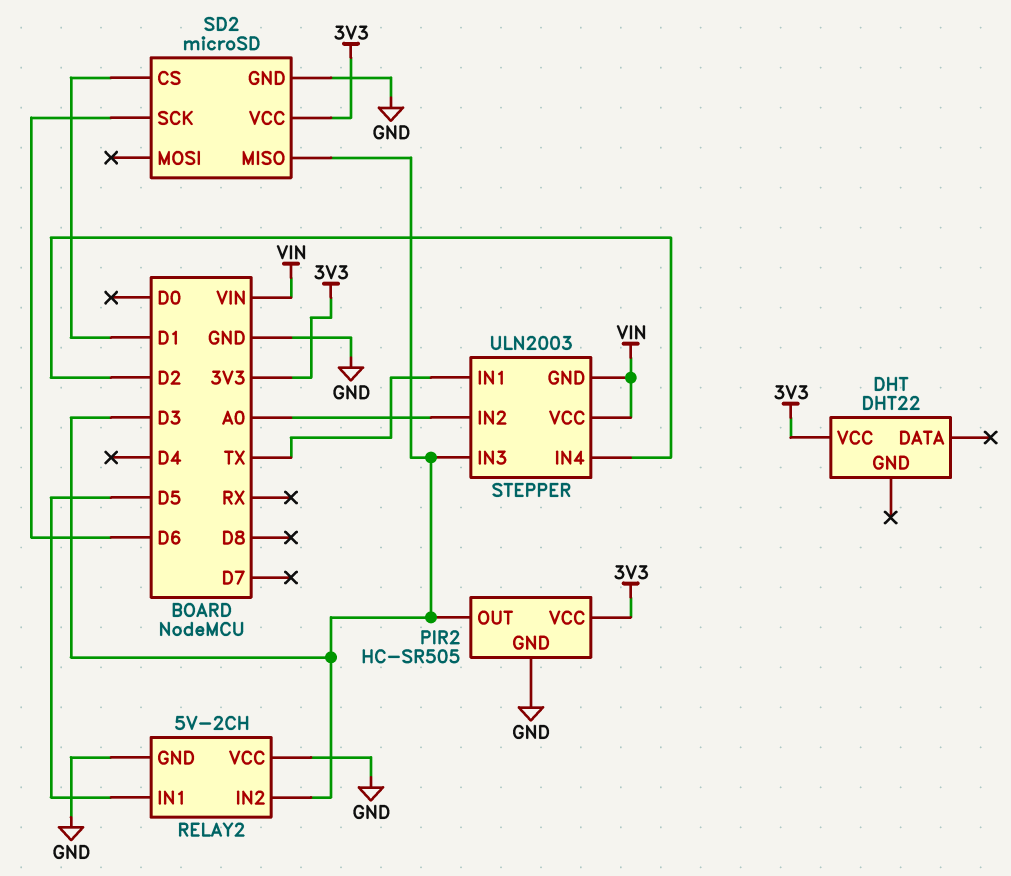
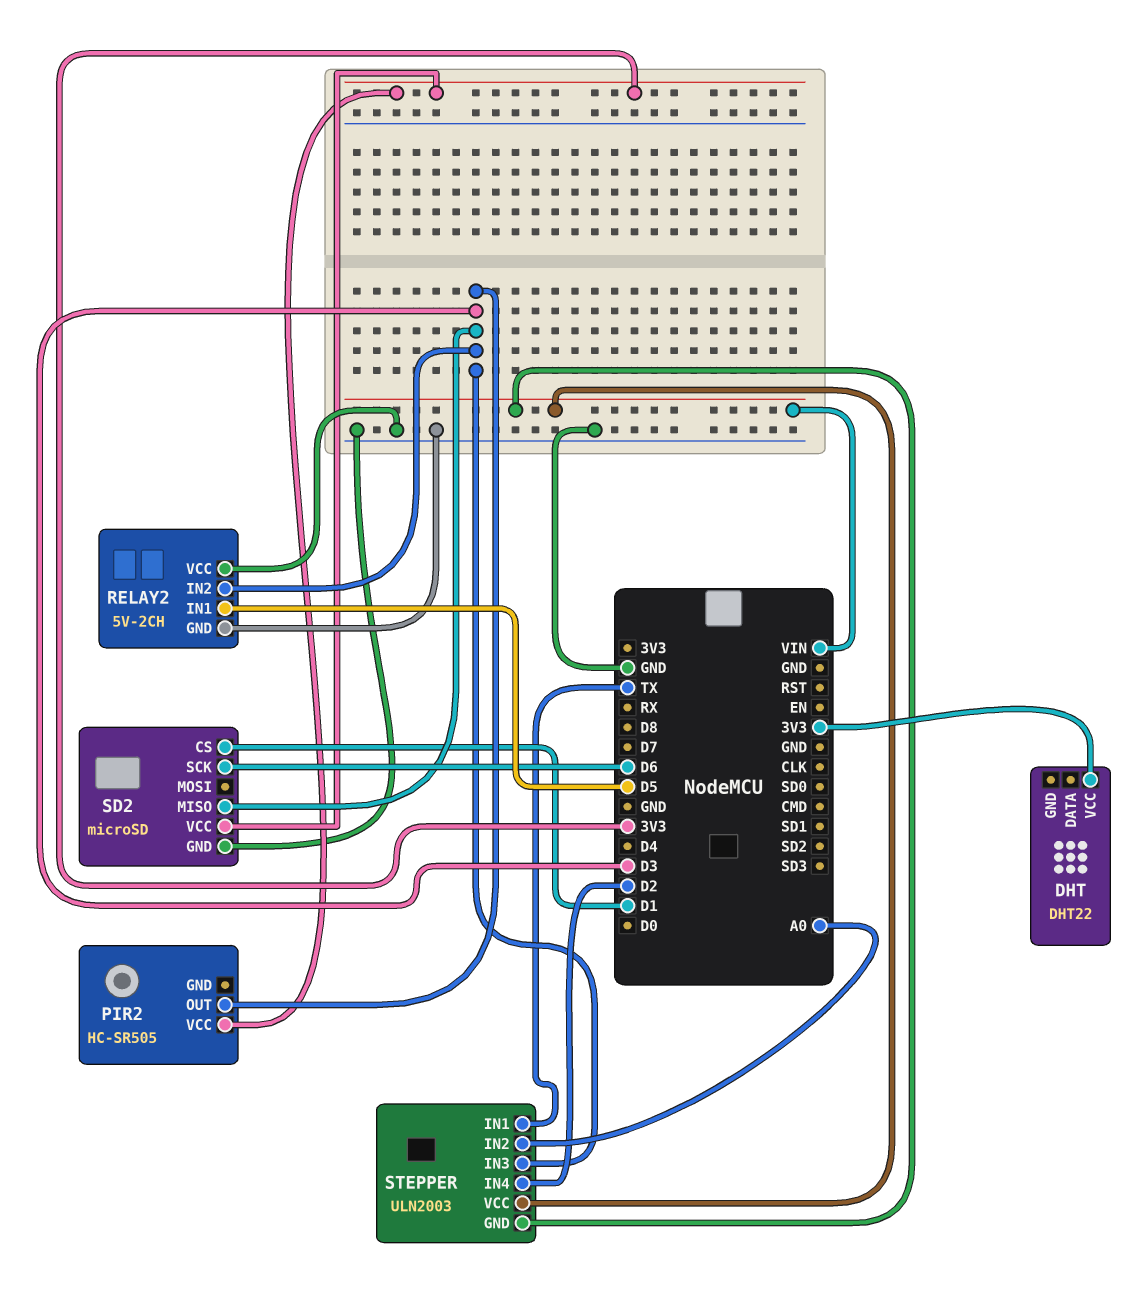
PIR2 pin GND: GND -> none

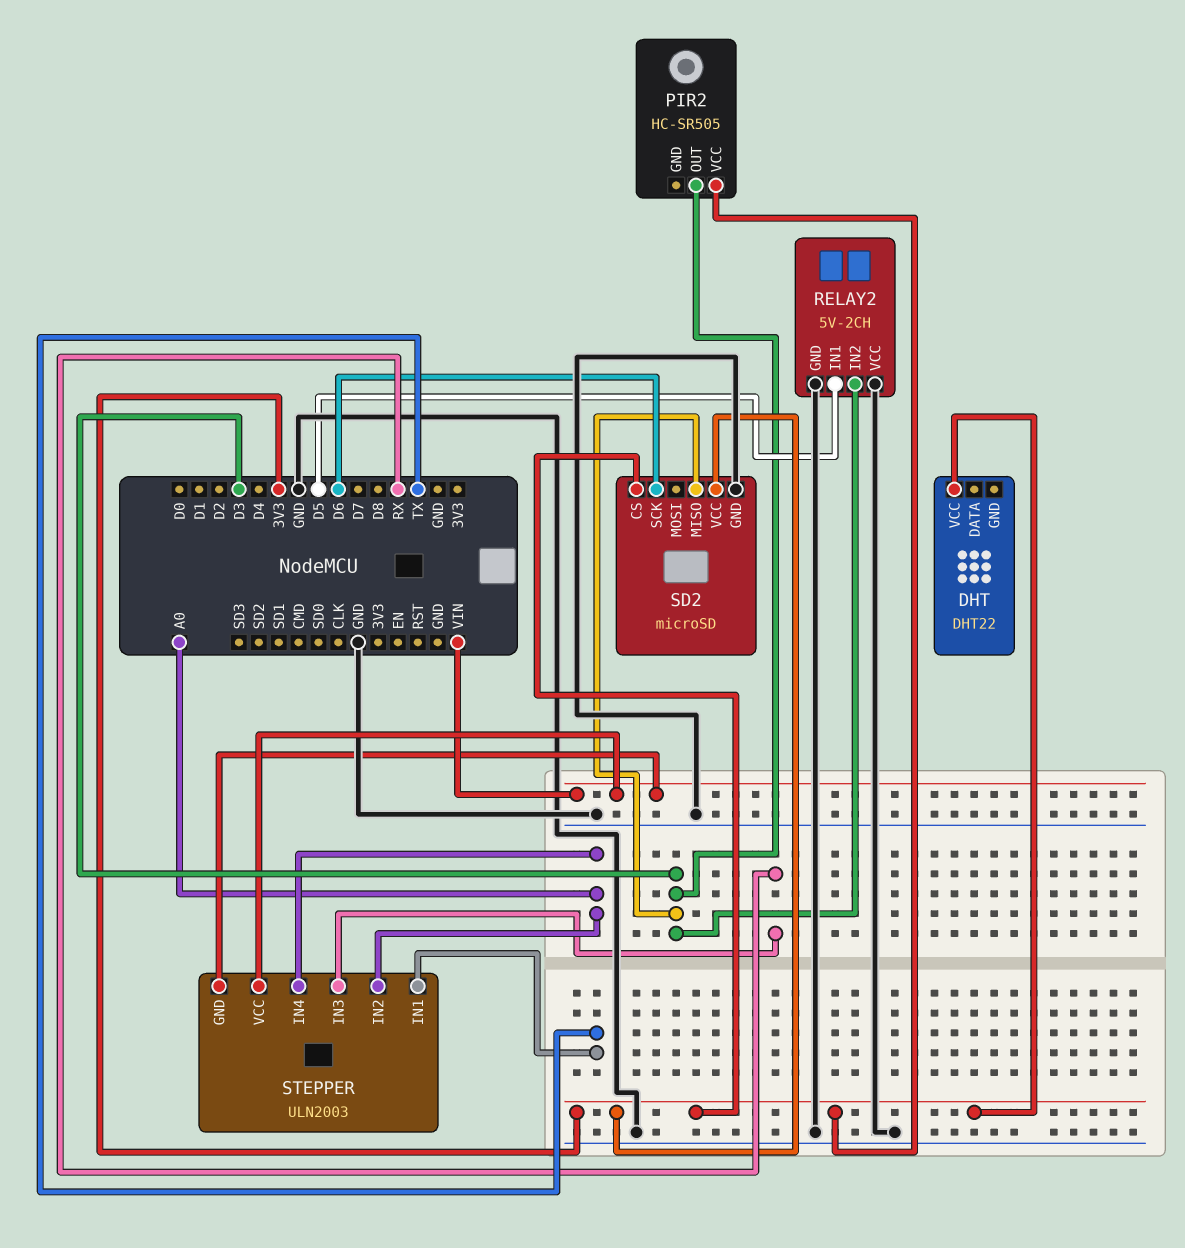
SD2 pin CS: D1 -> 3V3
STEPPER pin IN3: D3 -> RX
STEPPER pin IN4: D2 -> A0

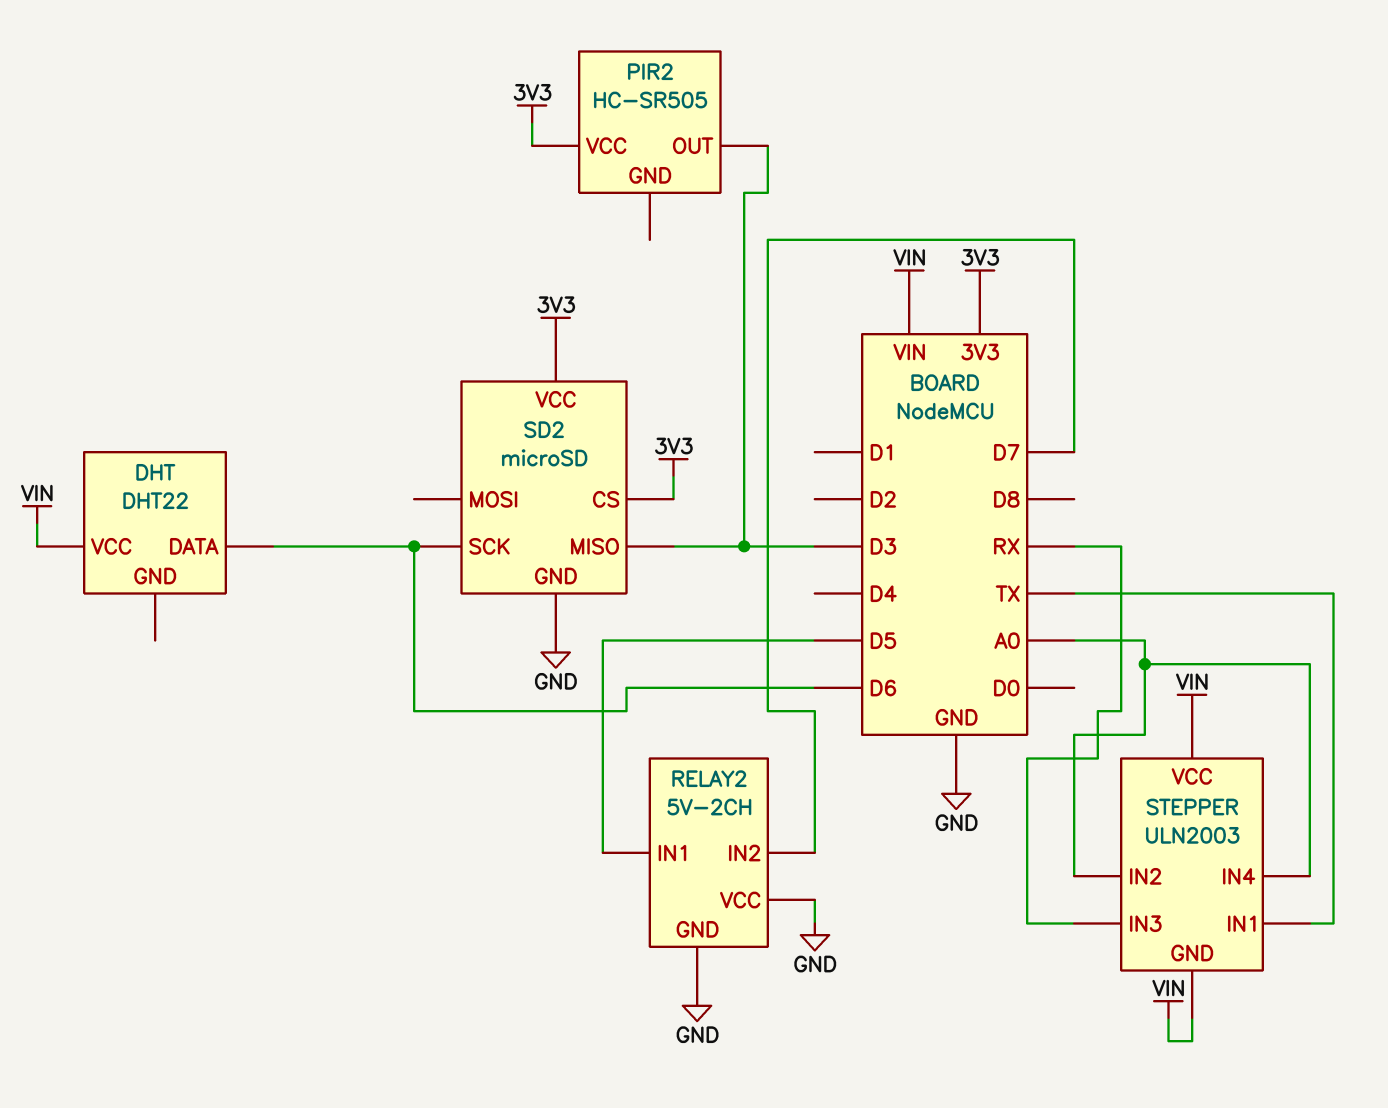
DHT pin DATA: none -> D6
DHT pin VCC: 3V3 -> VIN
RELAY2 pin IN2: D3 -> D7

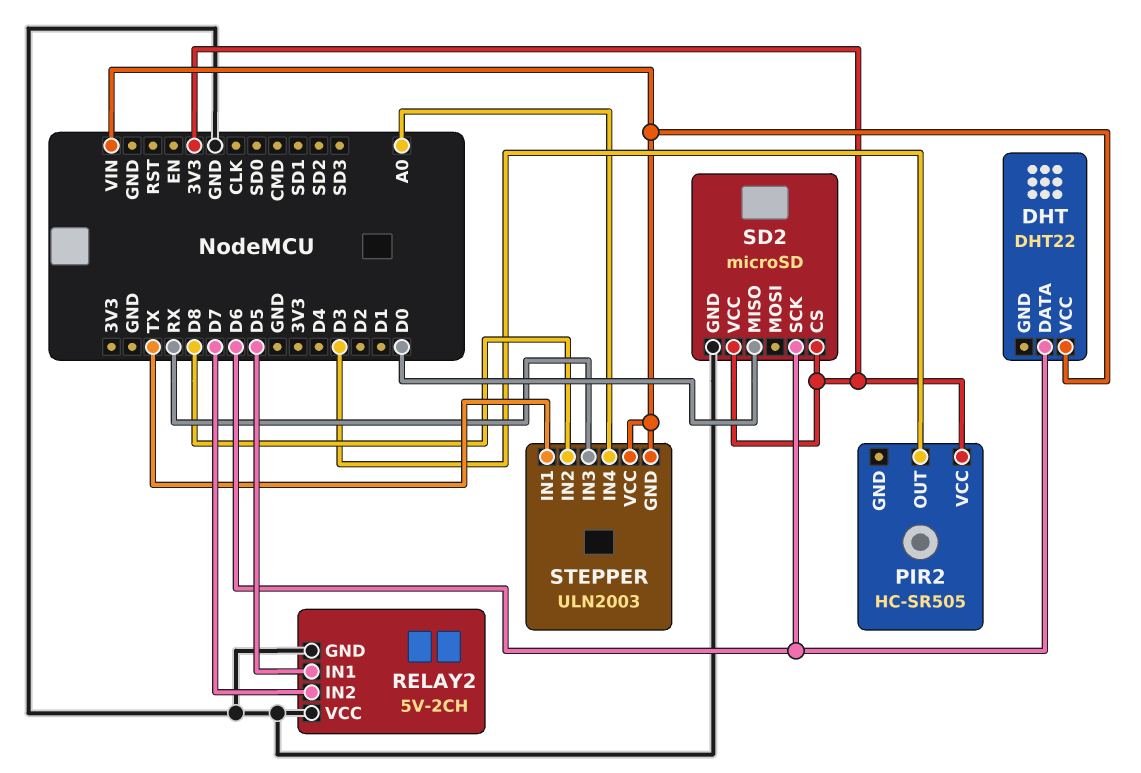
SD2 pin MISO: D3 -> D0
STEPPER pin IN2: A0 -> D8

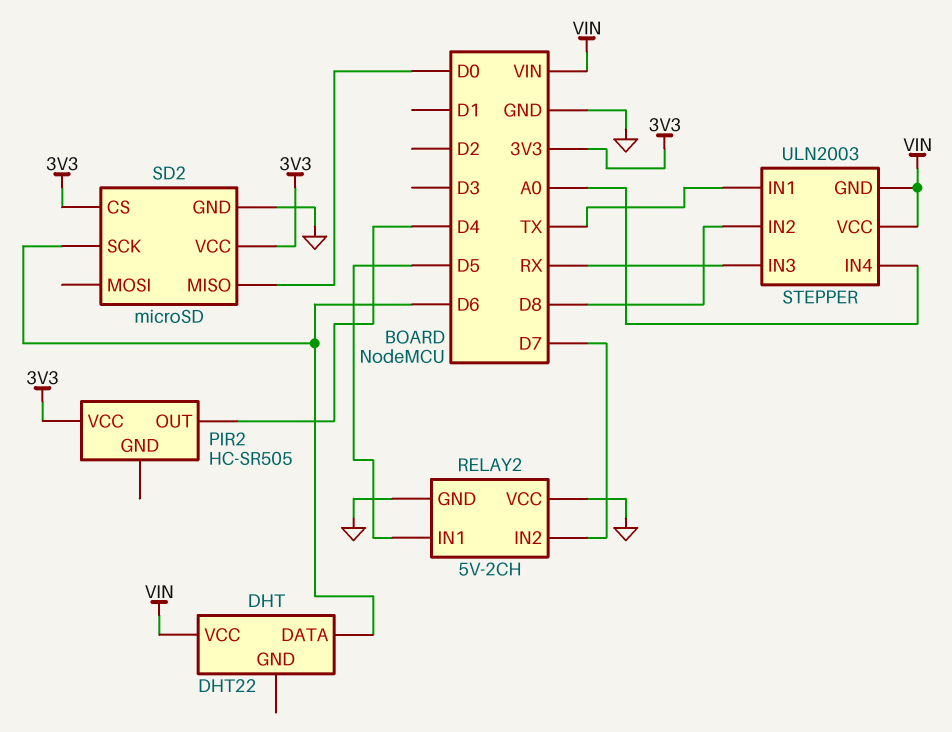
PIR2 pin OUT: D3 -> D4

